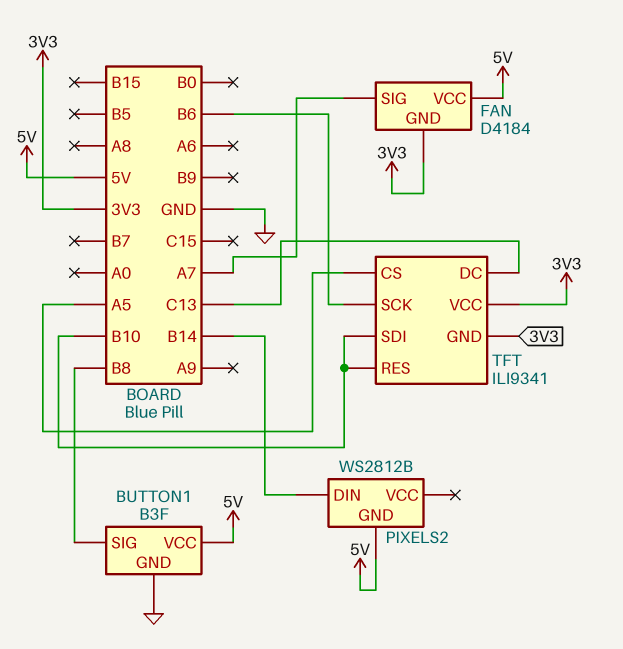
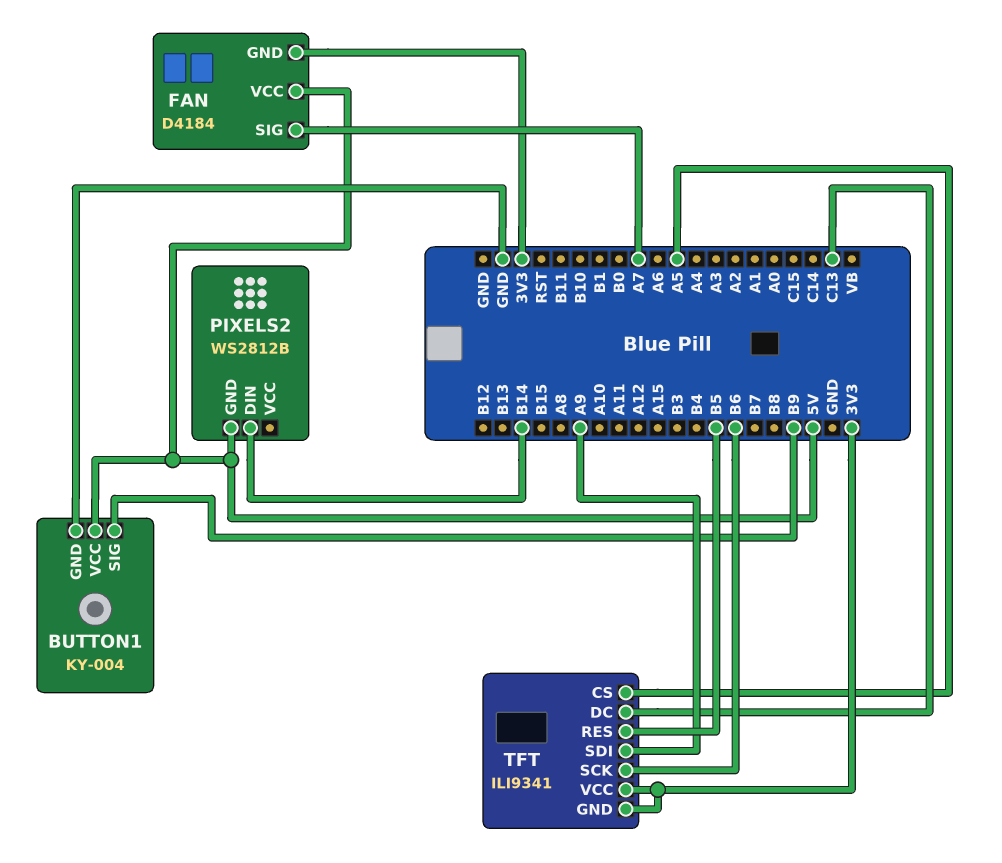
BUTTON1: B3F -> KY-004
BUTTON1 pin SIG: B8 -> B9
TFT pin RES: B10 -> B5
TFT pin SDI: B10 -> A9

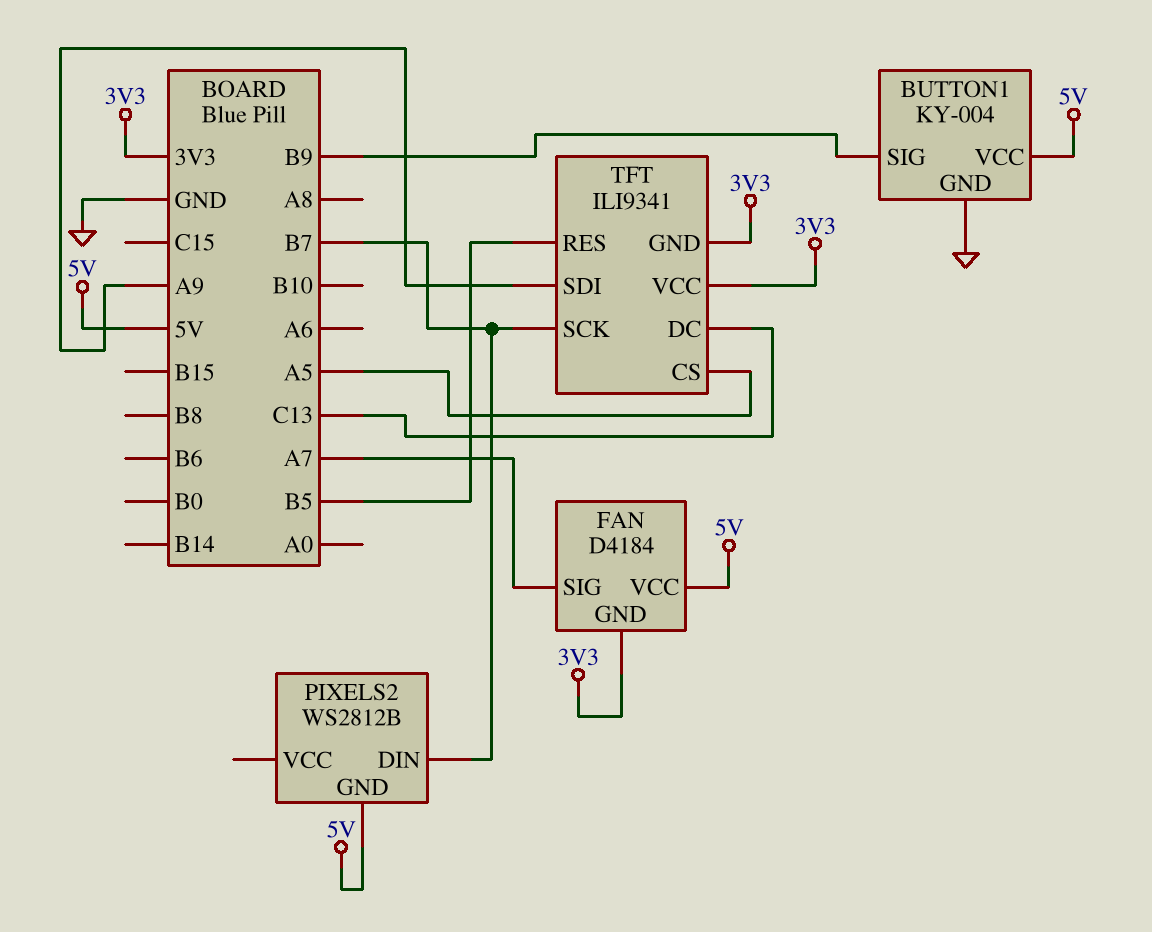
PIXELS2 pin DIN: B14 -> B7
TFT pin SCK: B6 -> B7

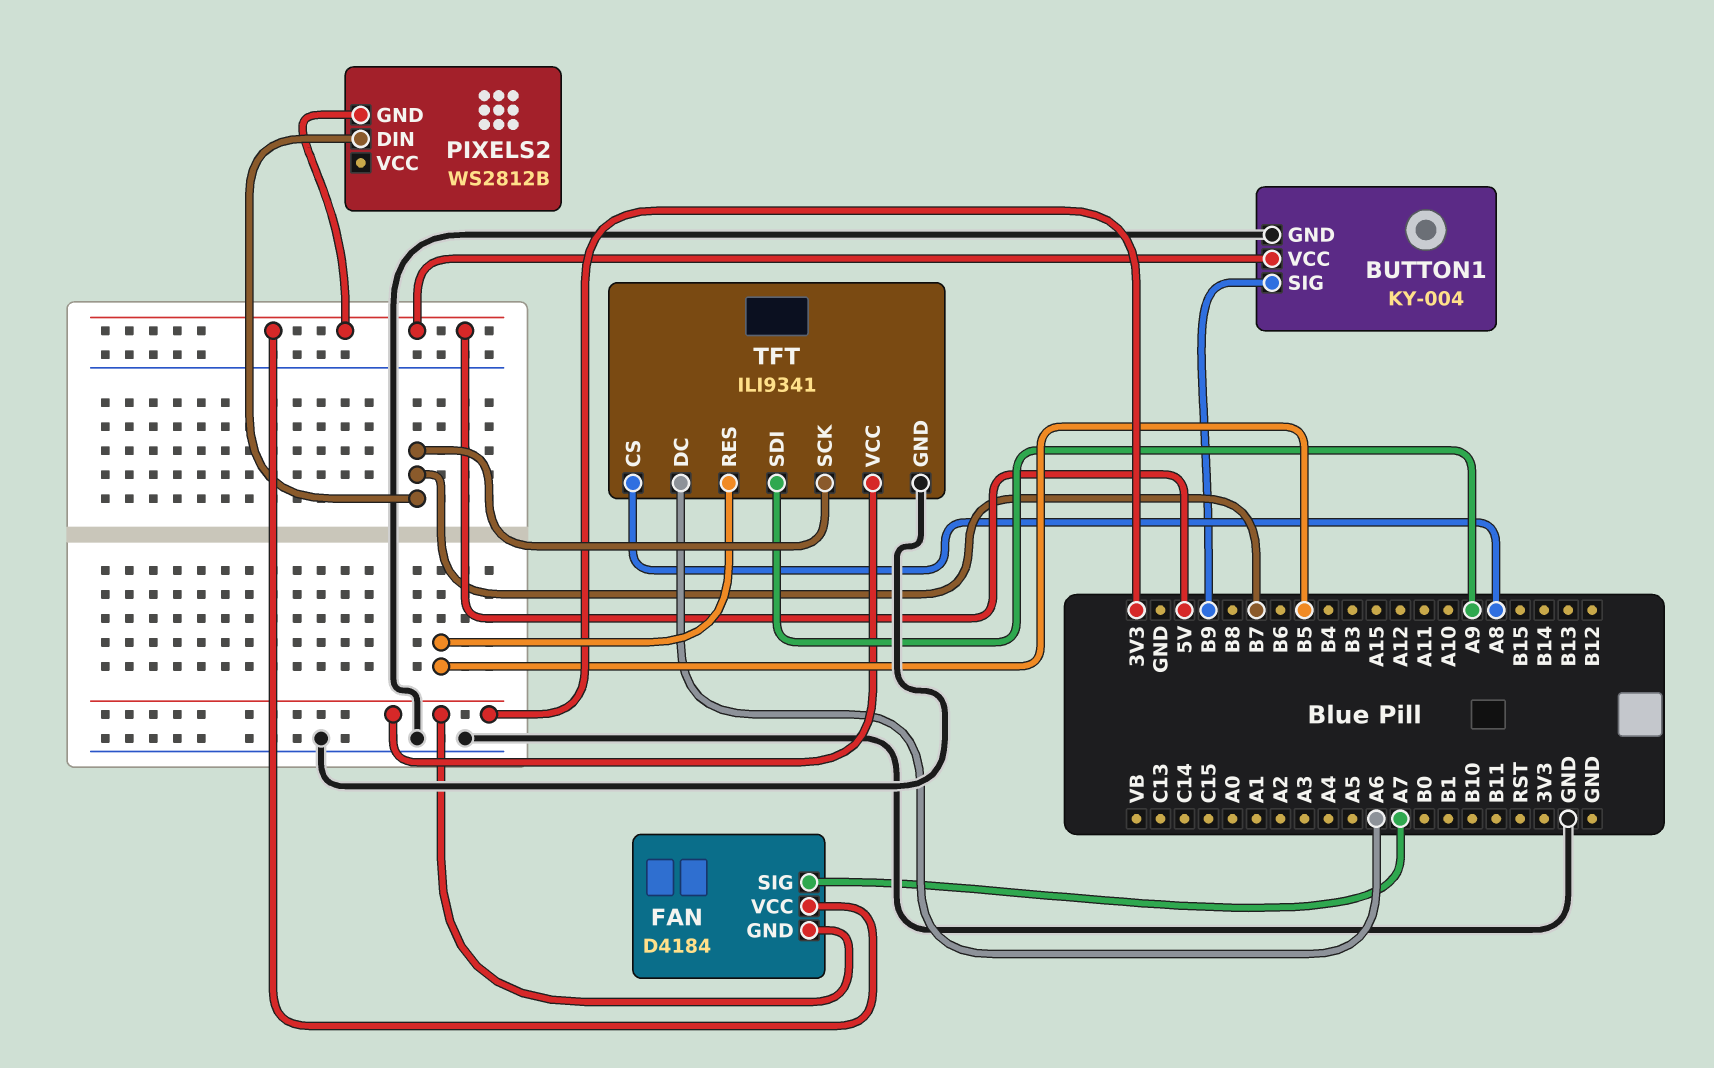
TFT pin CS: A5 -> A8
TFT pin DC: C13 -> A6
TFT pin GND: 3V3 -> GND

